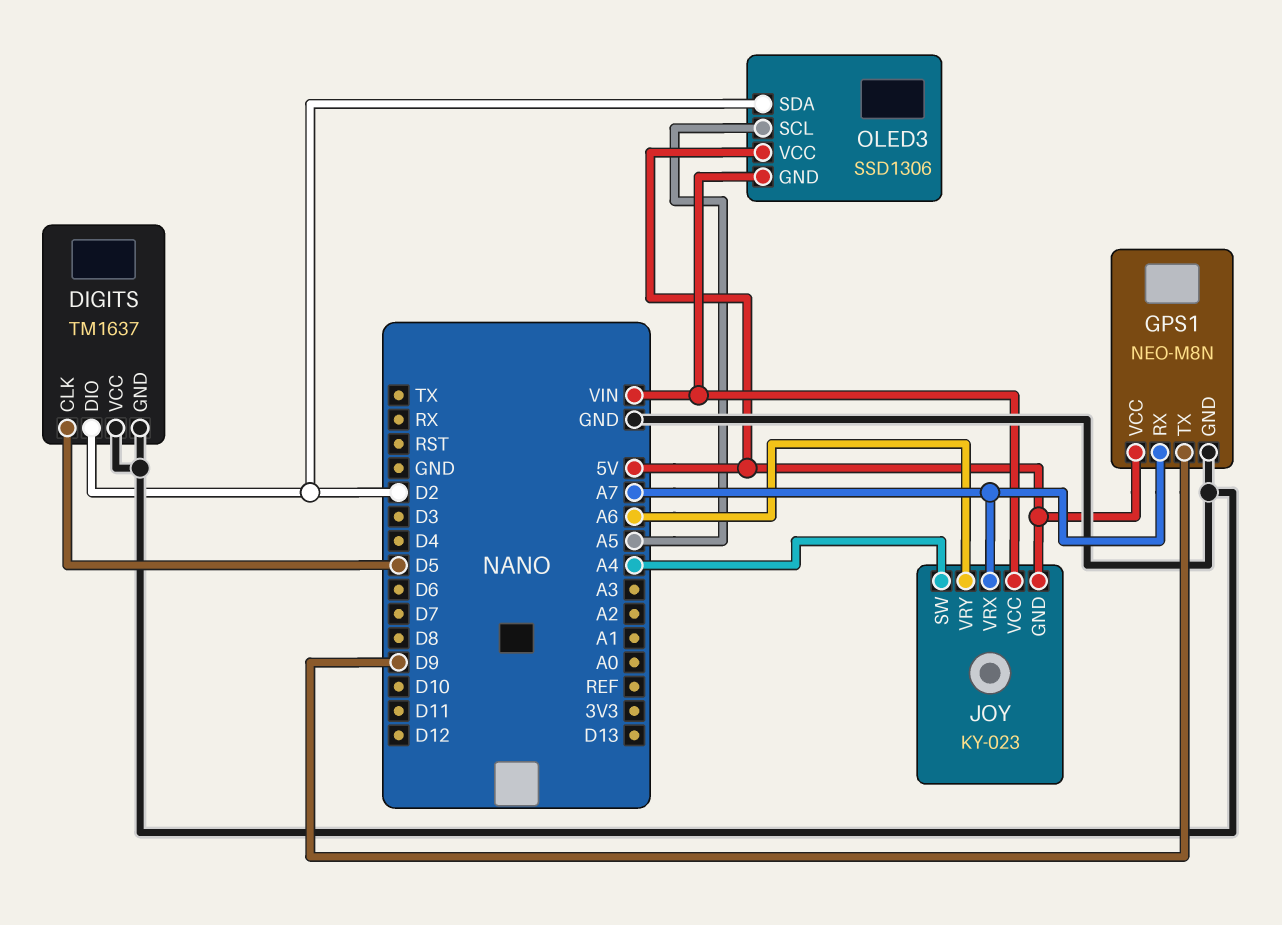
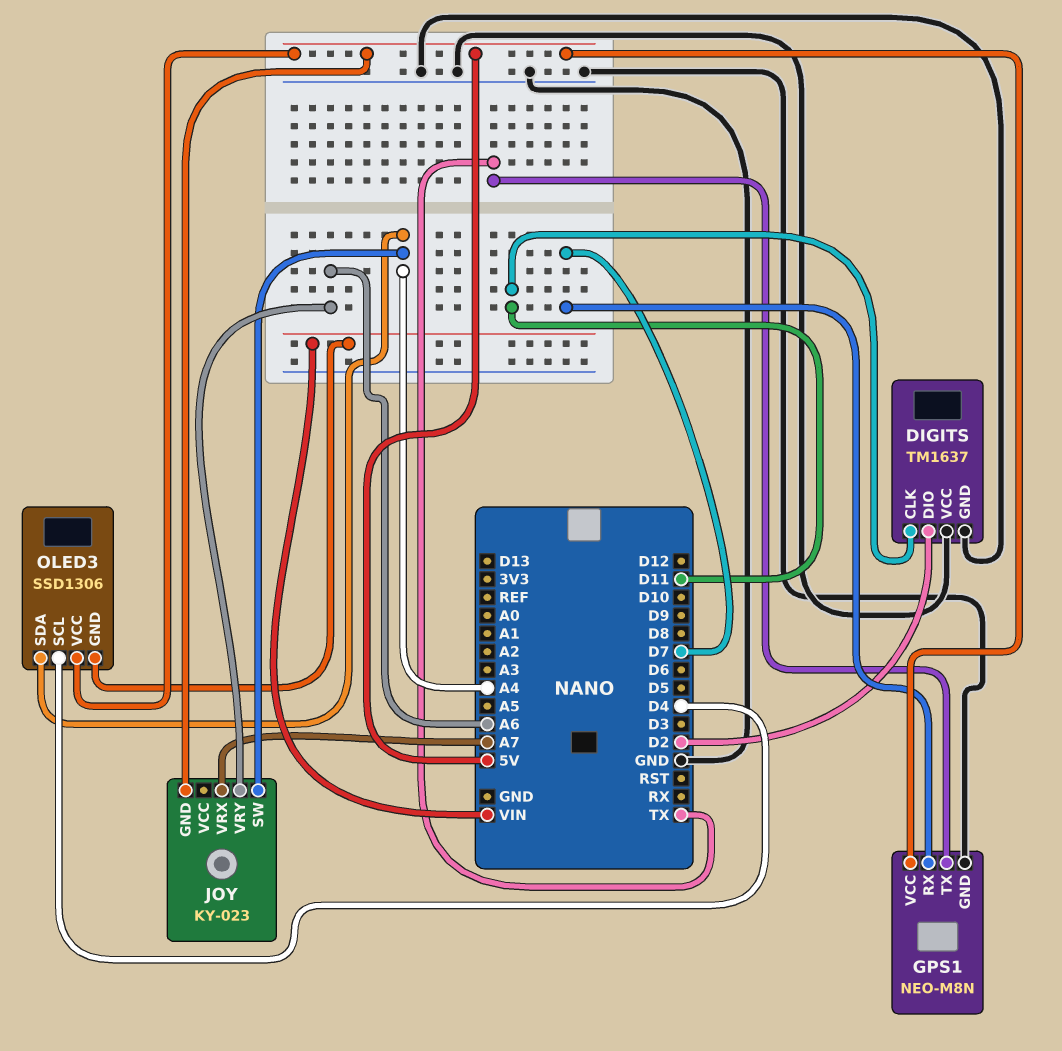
DIGITS pin CLK: D5 -> D11
GPS1 pin RX: A7 -> D7
GPS1 pin TX: D9 -> TX
JOY pin VCC: VIN -> none
OLED3 pin SCL: A5 -> D4
OLED3 pin SDA: D2 -> A4

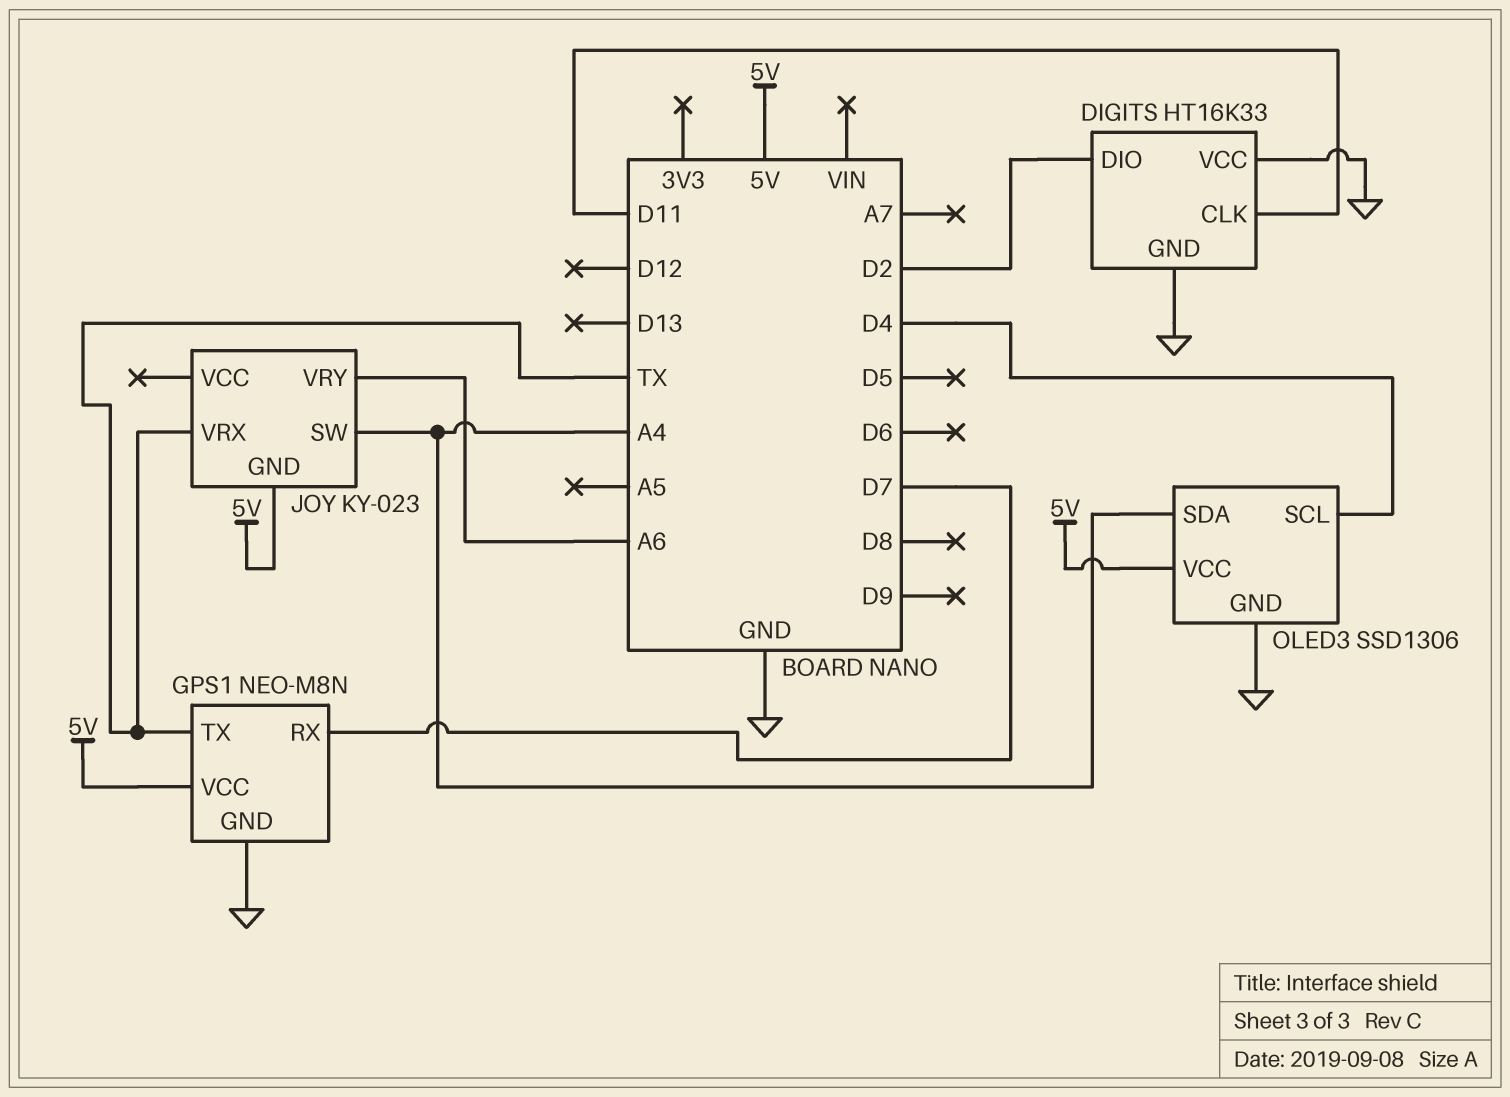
DIGITS: TM1637 -> HT16K33
JOY pin VRX: A7 -> TX
OLED3 pin GND: VIN -> GND

